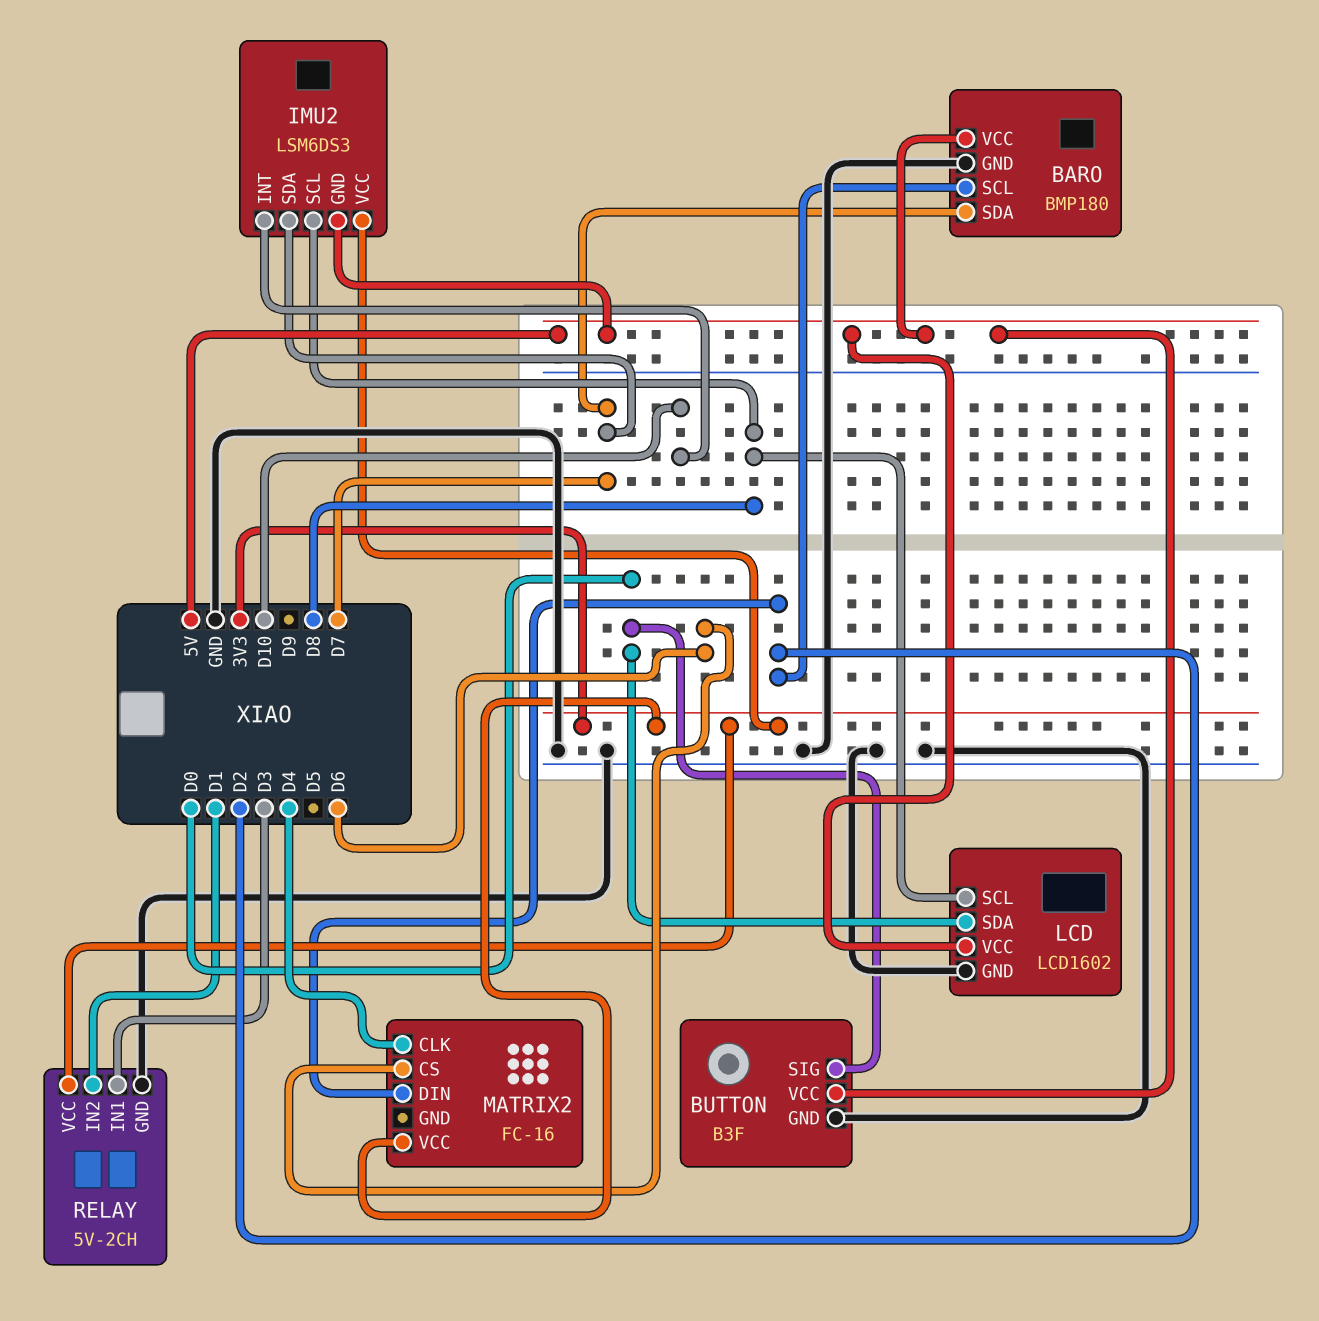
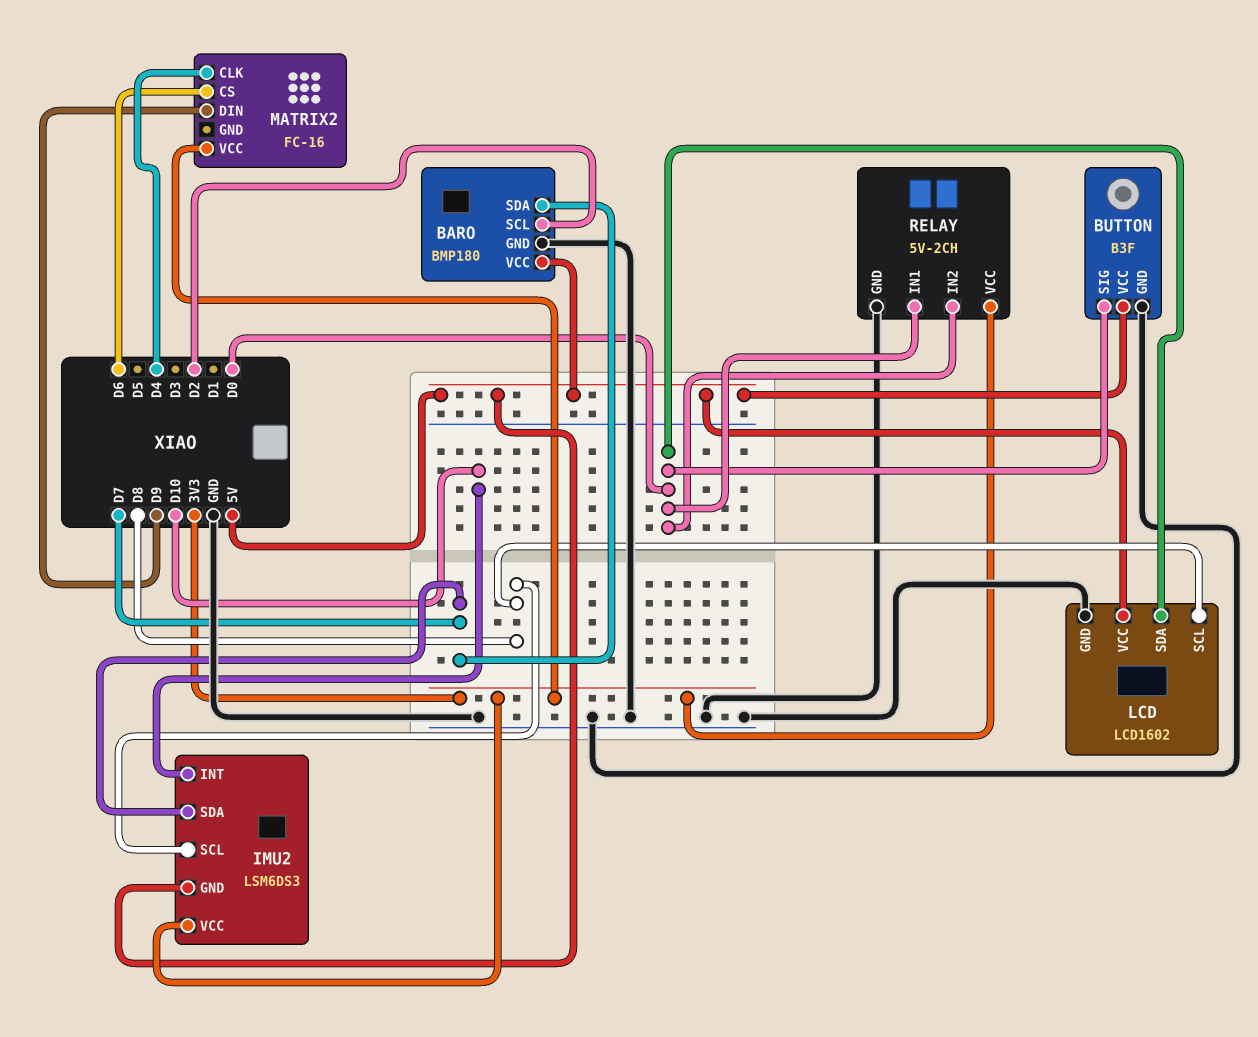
MATRIX2 pin DIN: D2 -> D9
RELAY pin IN1: D3 -> D0
RELAY pin IN2: D1 -> D0

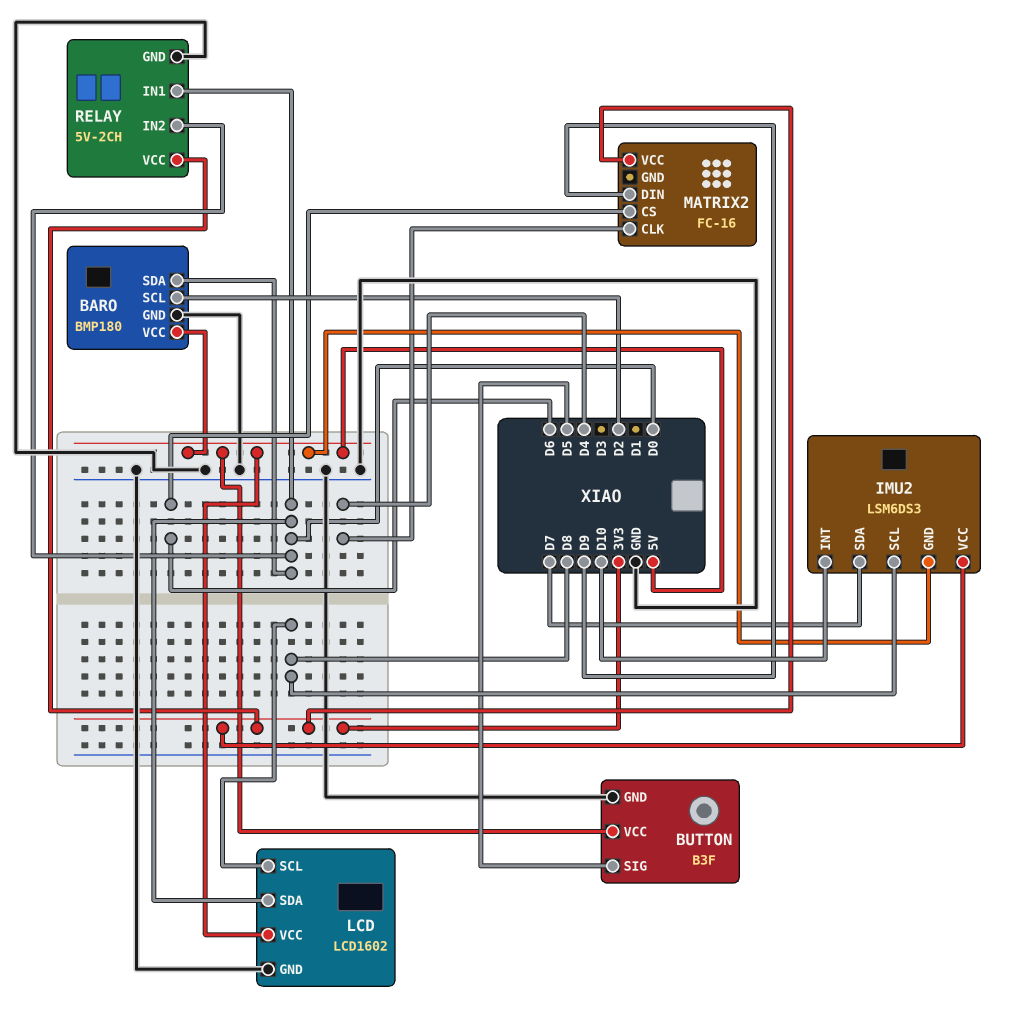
BARO pin SDA: D7 -> D0
BUTTON pin SIG: D0 -> D5

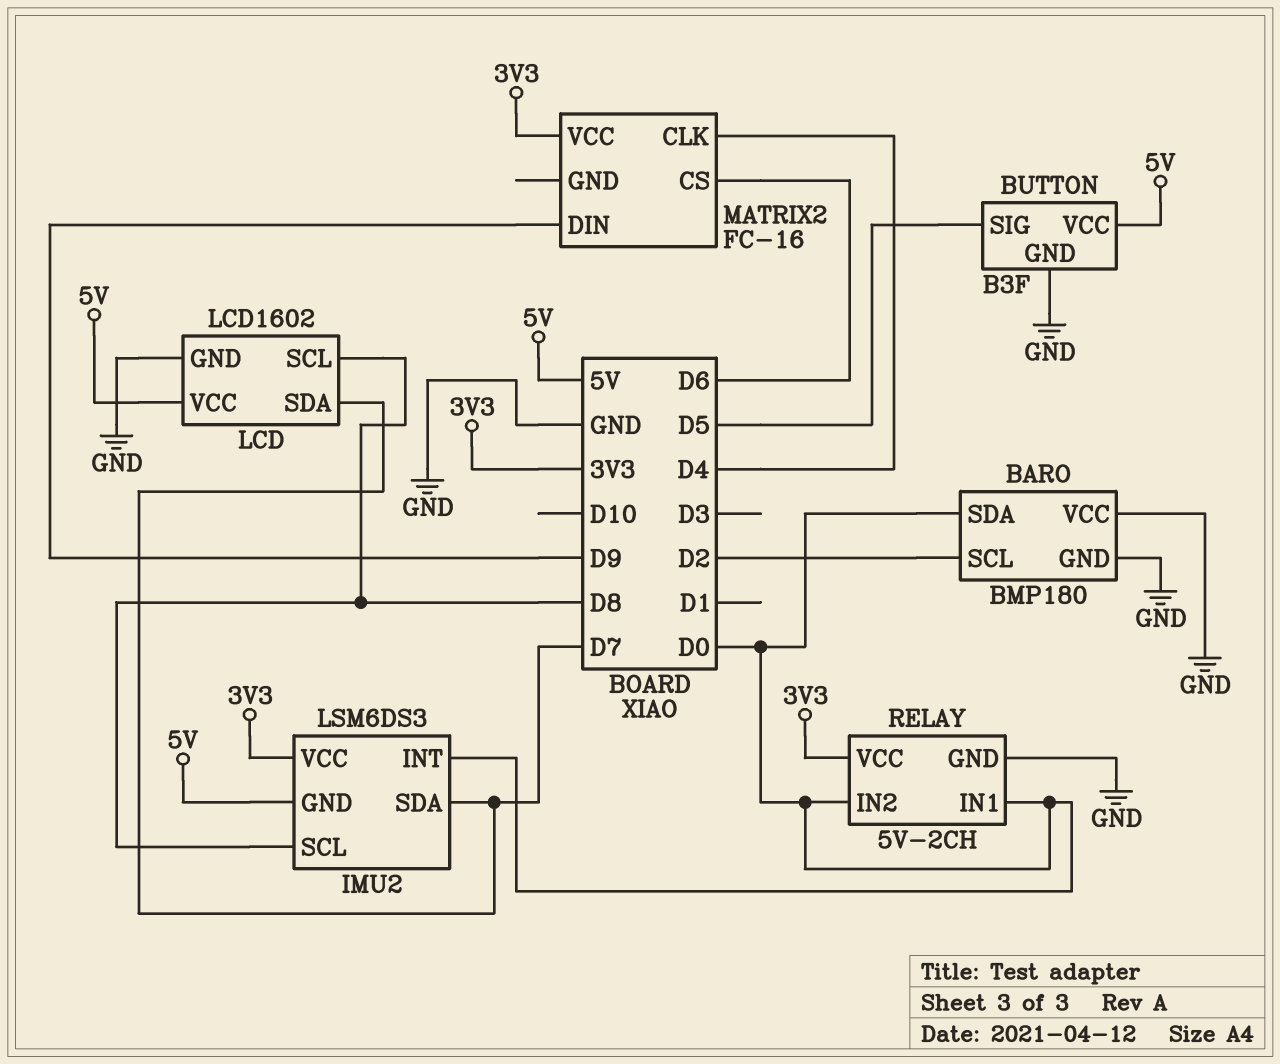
BARO pin VCC: 5V -> GND
IMU2 pin INT: D10 -> D0
LCD pin SDA: D0 -> D7

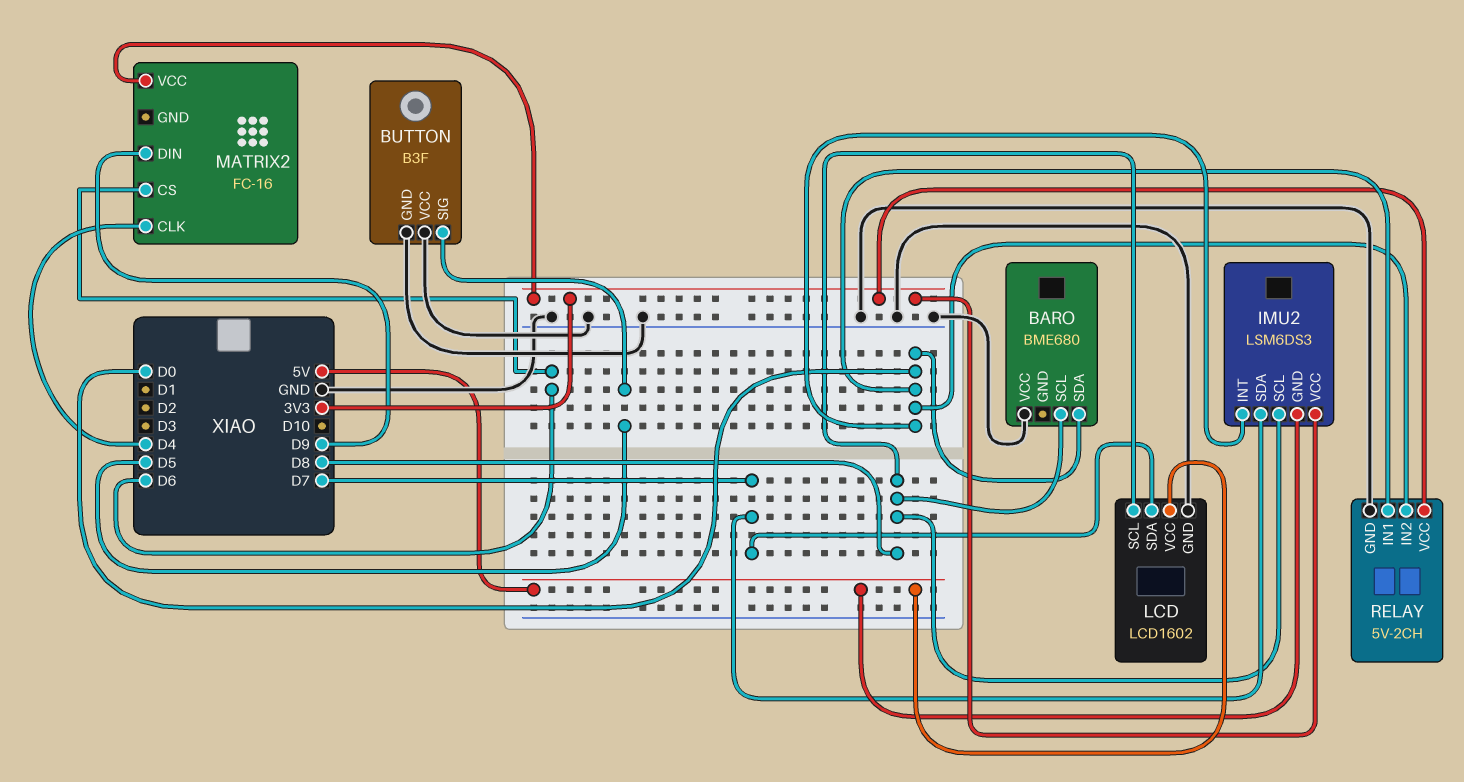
BARO: BMP180 -> BME680
BARO pin GND: GND -> none
BARO pin SCL: D2 -> D8
BUTTON pin VCC: 5V -> GND

